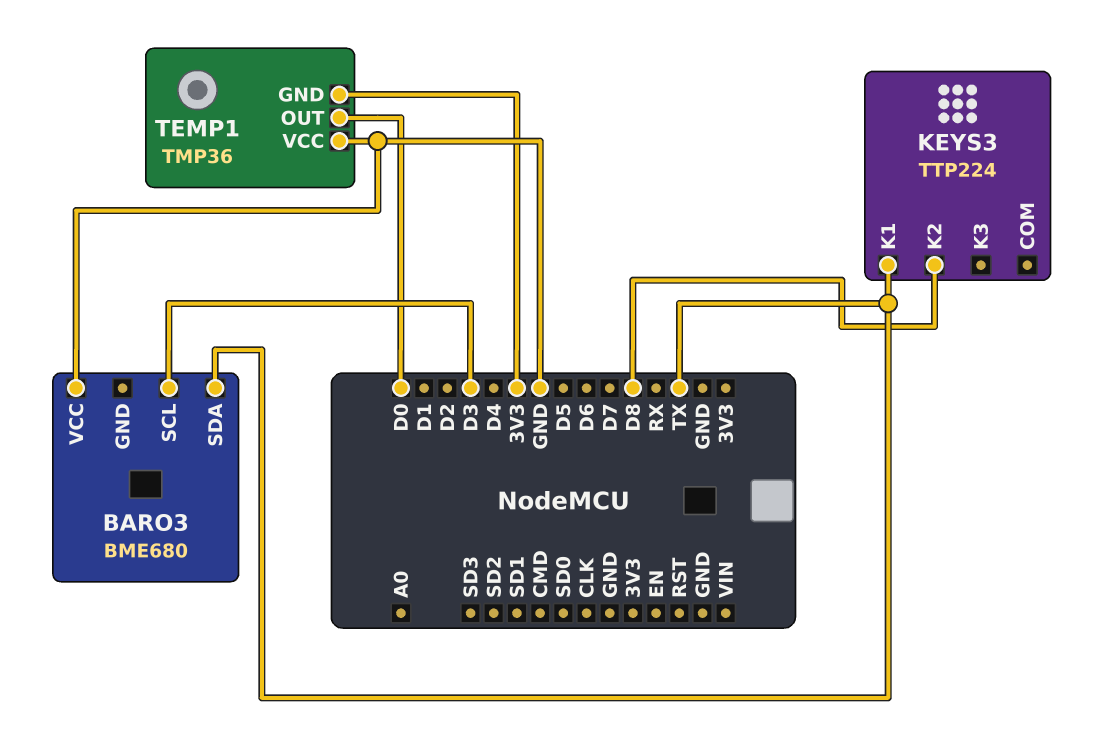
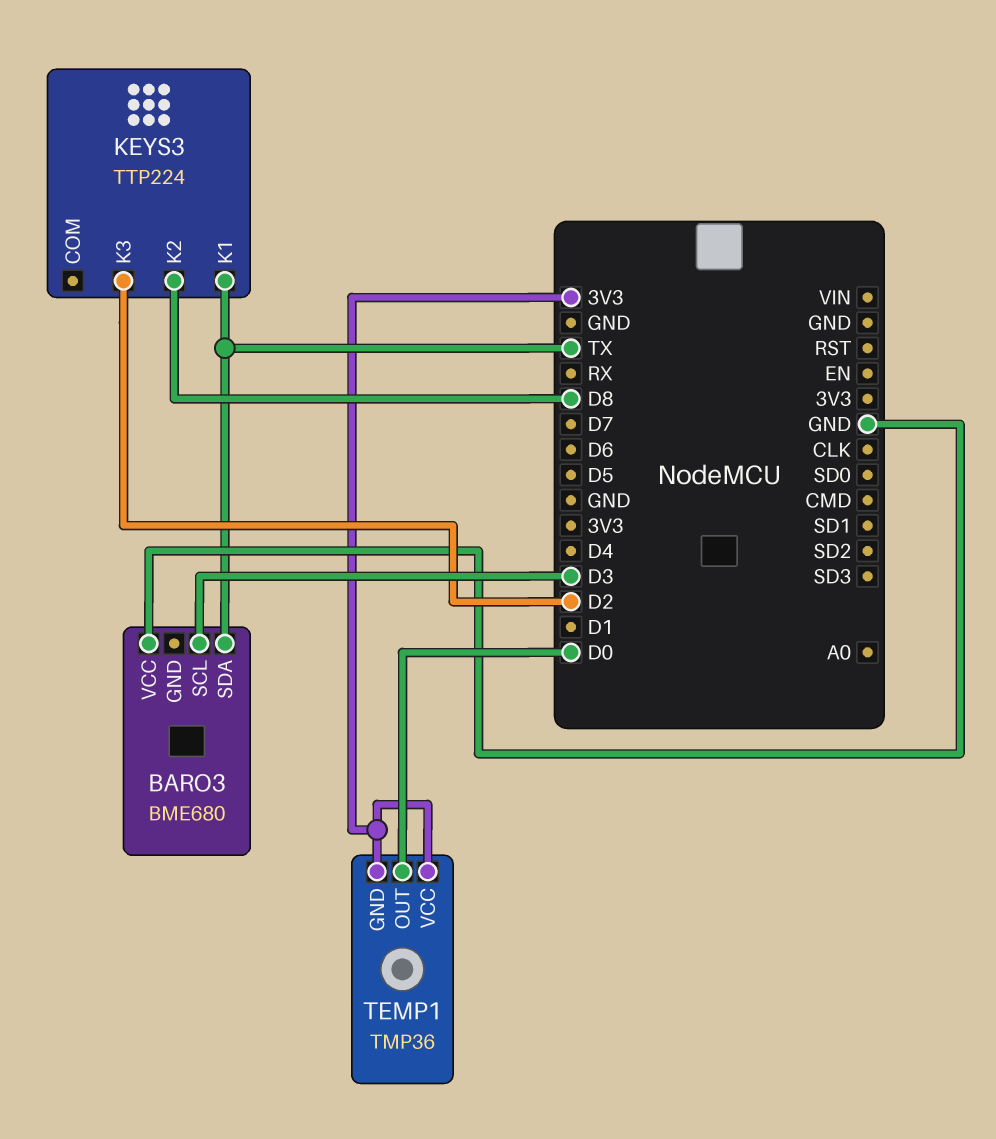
KEYS3 pin K3: none -> D2
TEMP1 pin VCC: GND -> 3V3

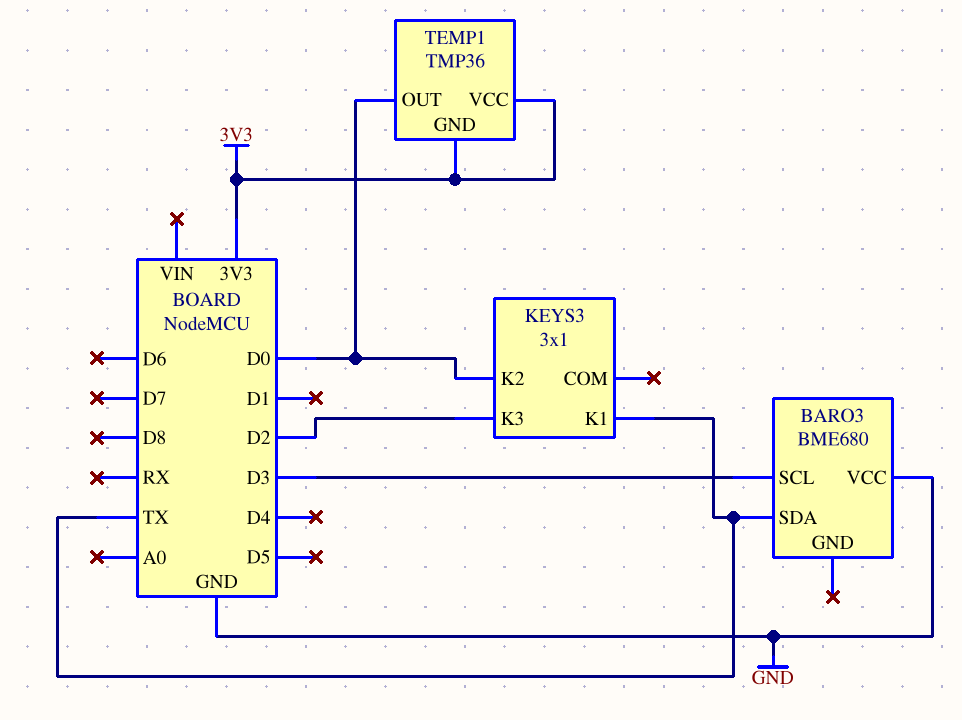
KEYS3: TTP224 -> 3x1
KEYS3 pin K2: D8 -> D0

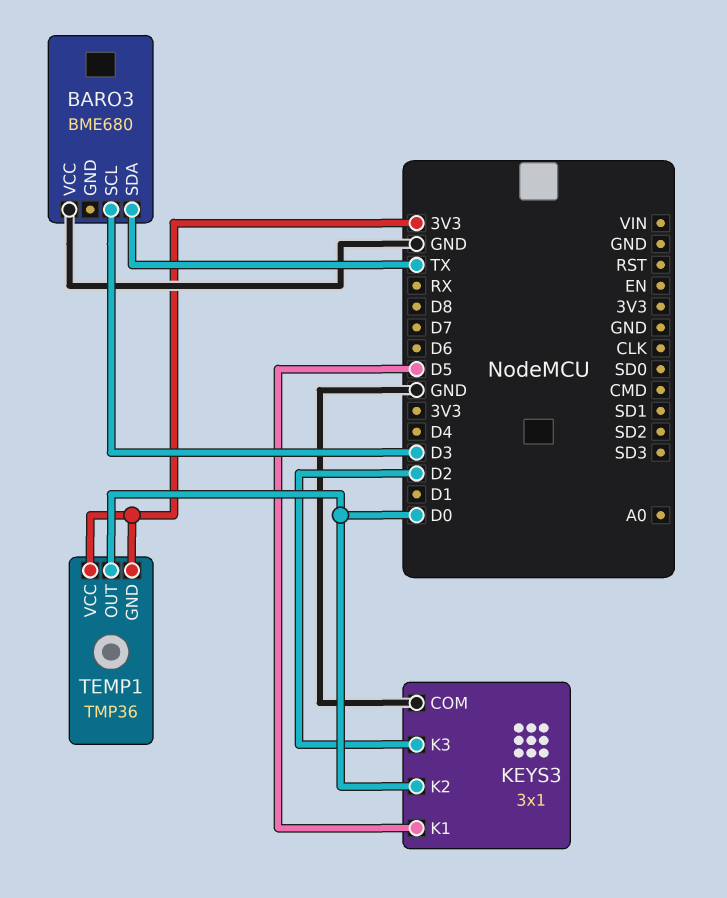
KEYS3 pin COM: none -> GND
KEYS3 pin K1: TX -> D5

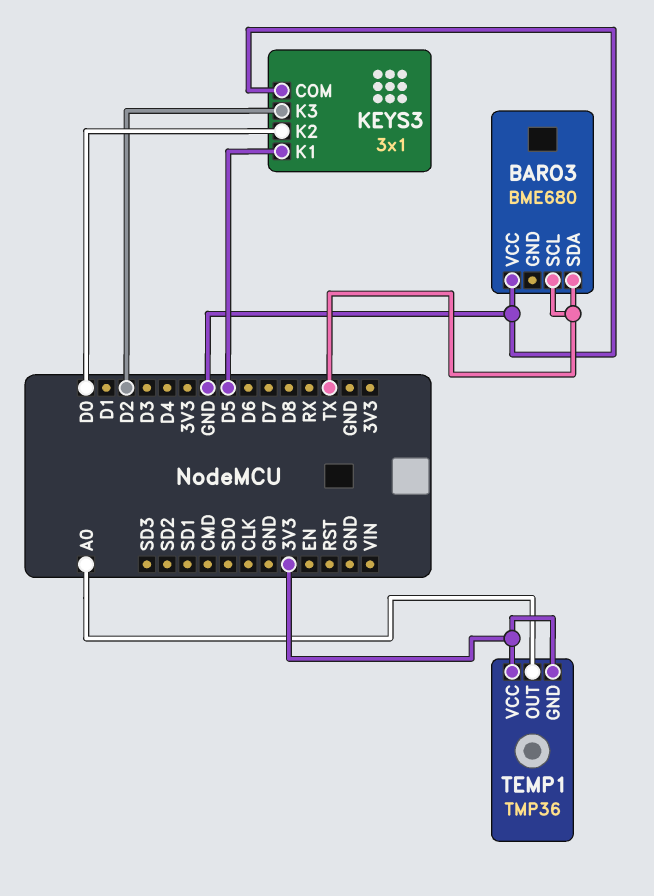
BARO3 pin SCL: D3 -> TX
TEMP1 pin OUT: D0 -> A0

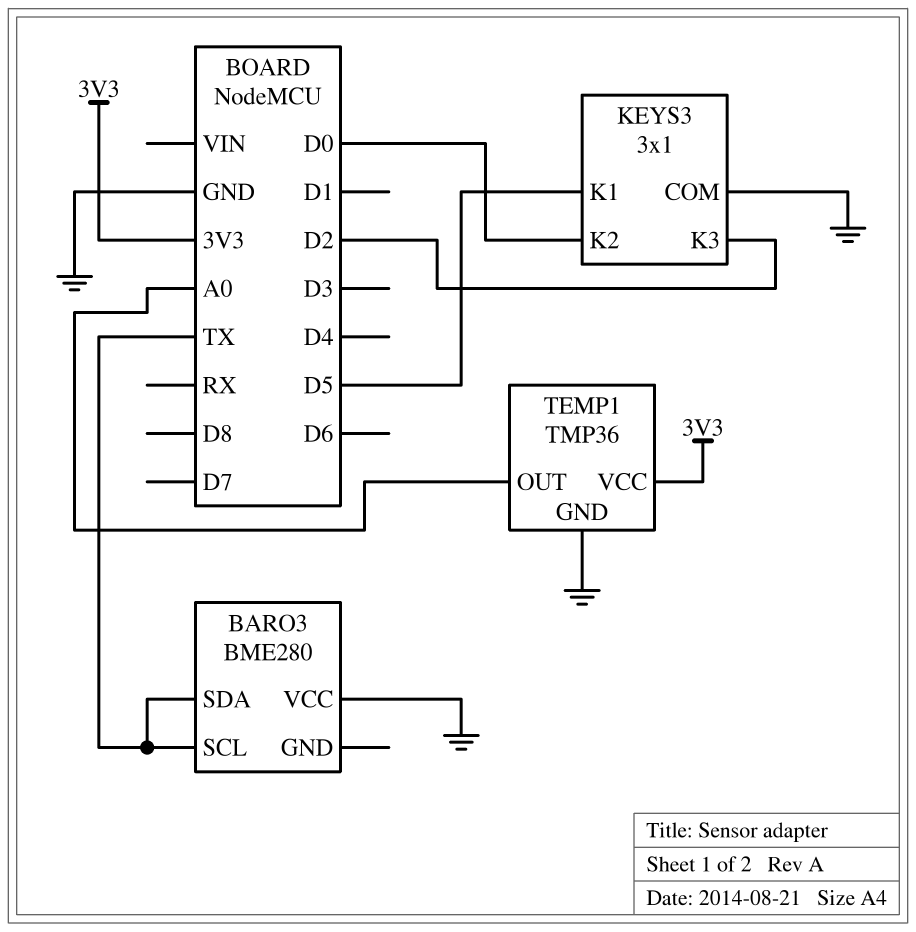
BARO3: BME680 -> BME280
TEMP1 pin GND: 3V3 -> GND

